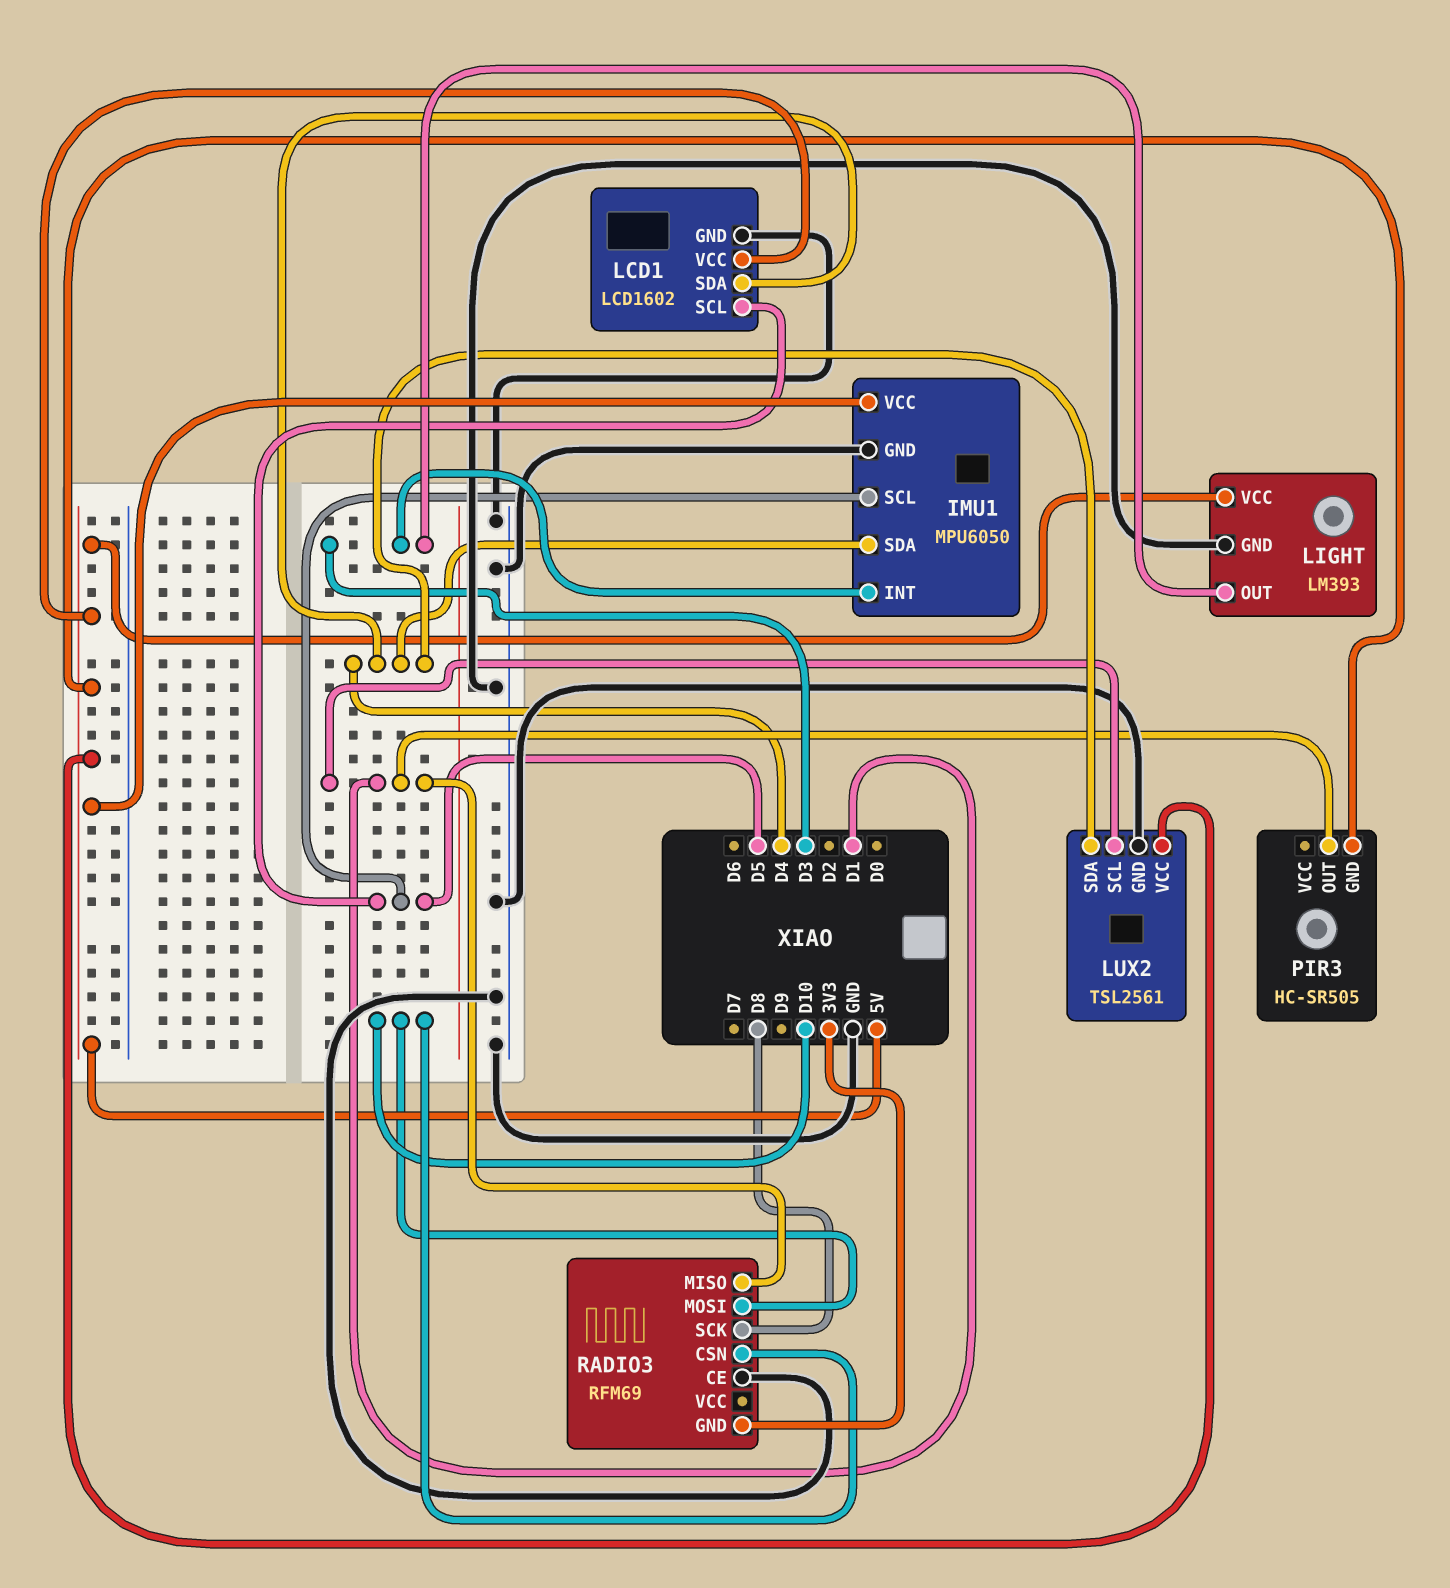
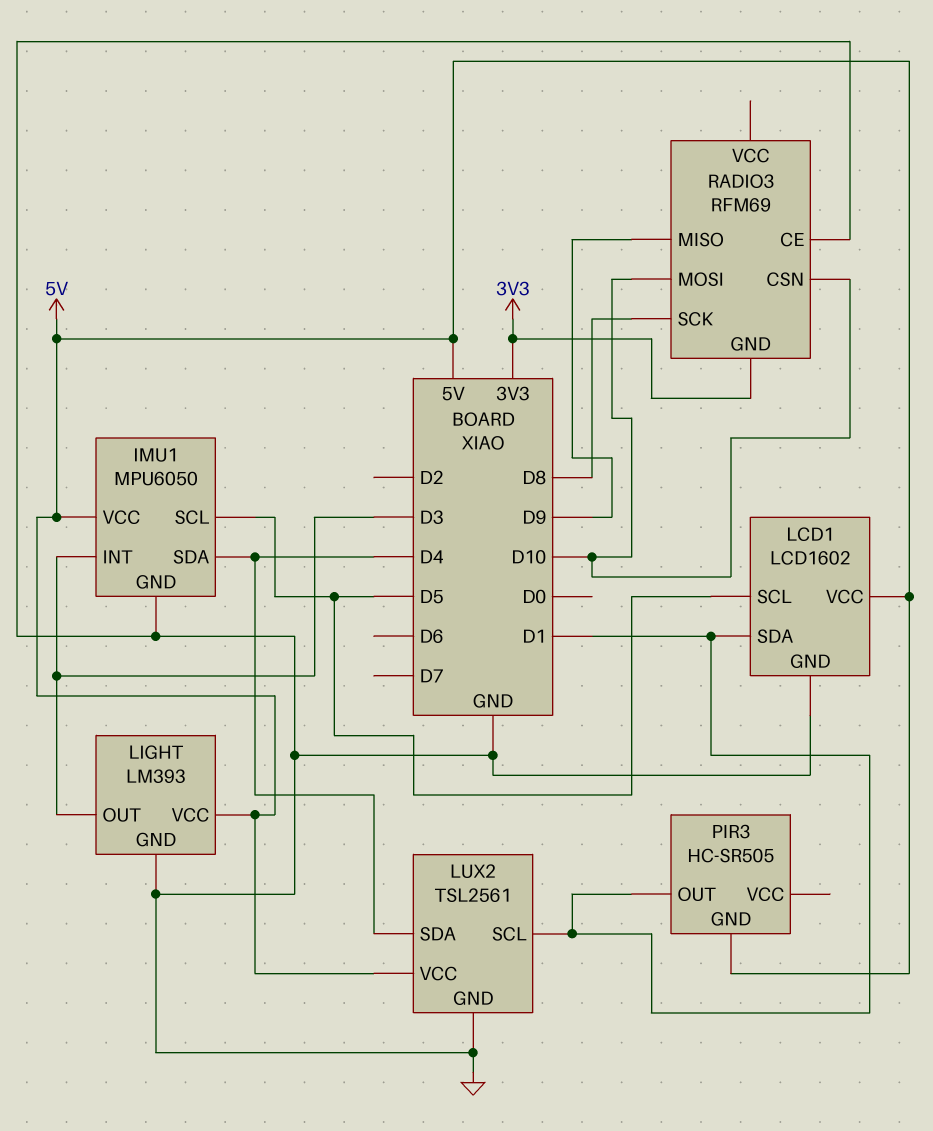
LCD1 pin SDA: D4 -> D1
RADIO3 pin MISO: D1 -> D9

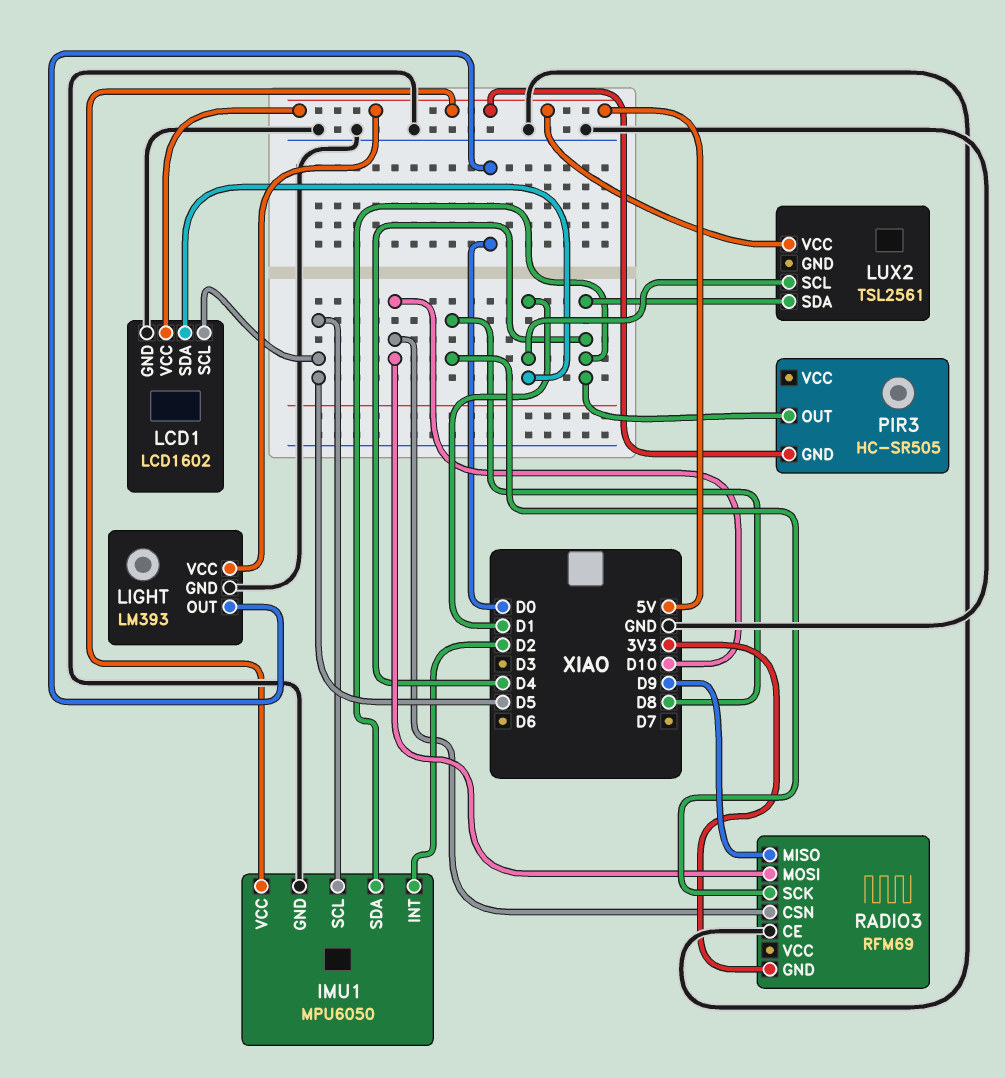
IMU1 pin INT: D3 -> D2
LIGHT pin OUT: D3 -> D0
LUX2 pin GND: GND -> none
PIR3 pin OUT: D1 -> D4

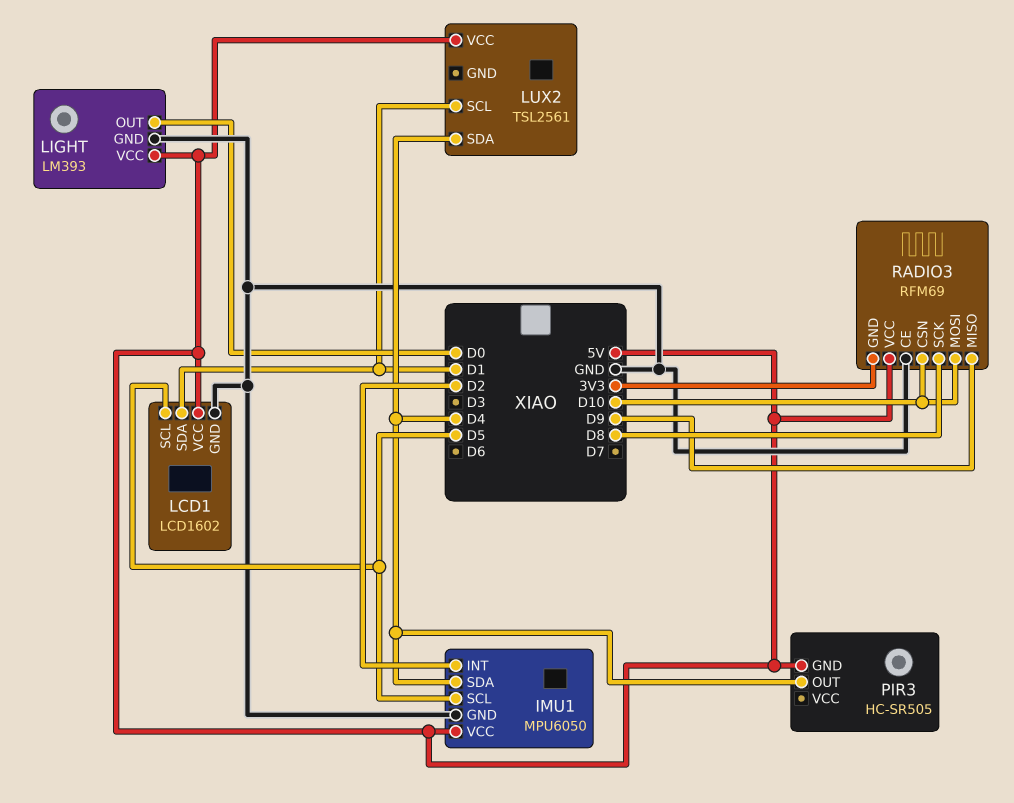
RADIO3 pin VCC: none -> 5V

